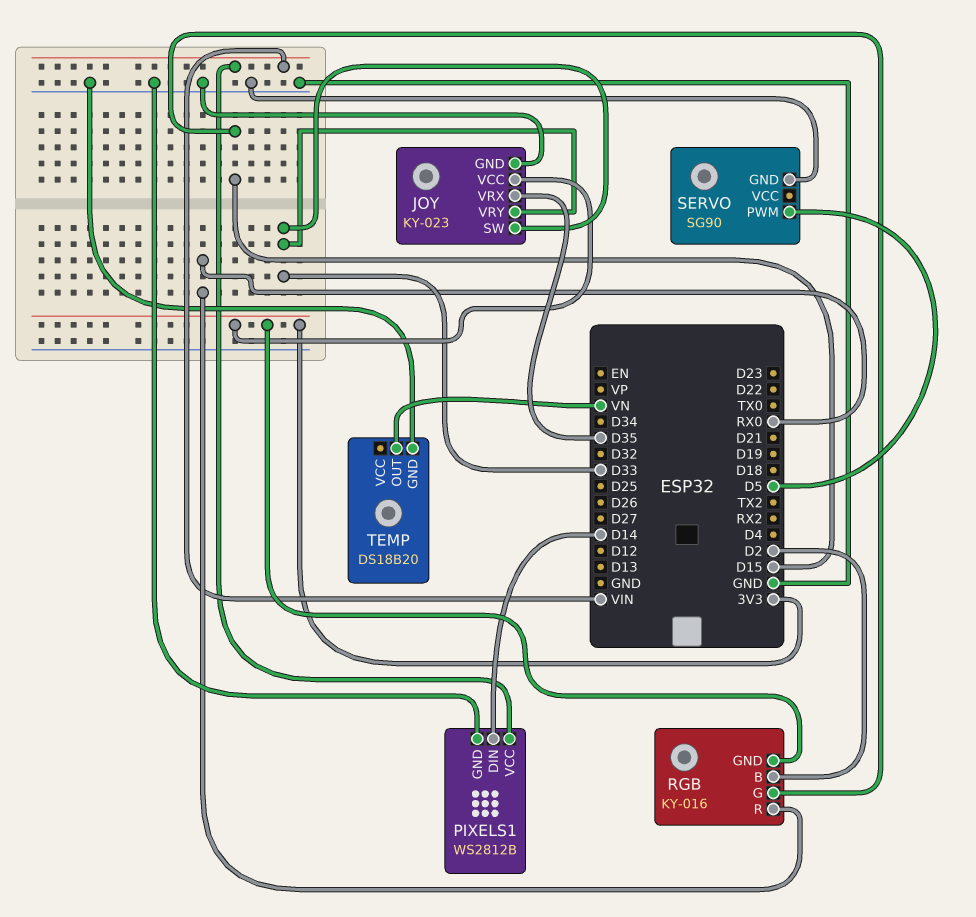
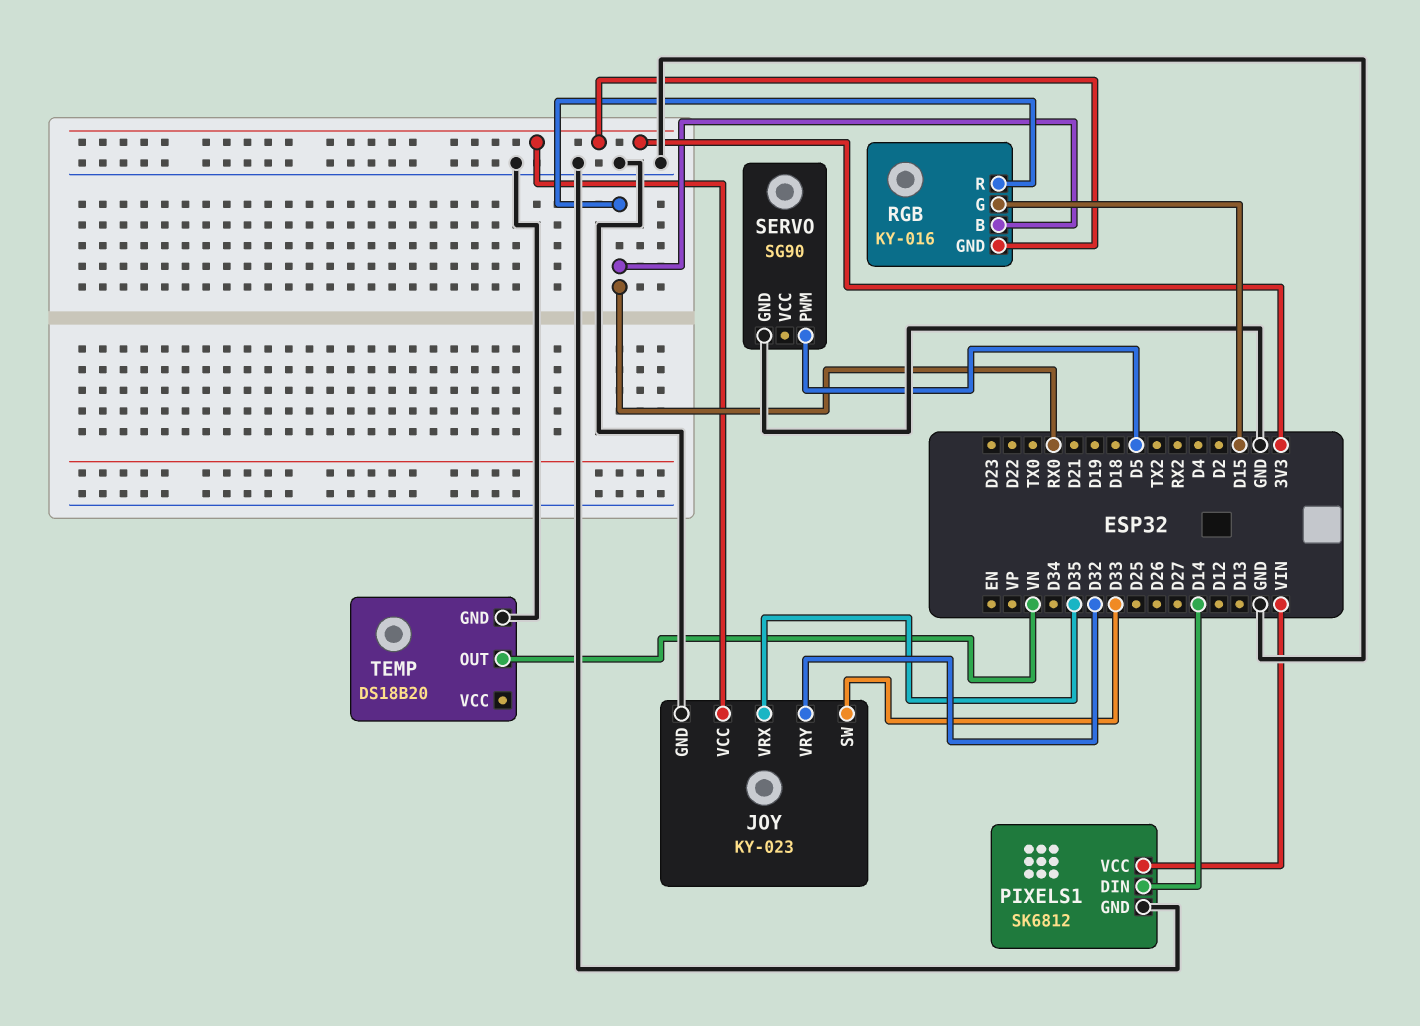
JOY pin VRY: D33 -> D32
PIXELS1: WS2812B -> SK6812
RGB pin B: D2 -> RX0

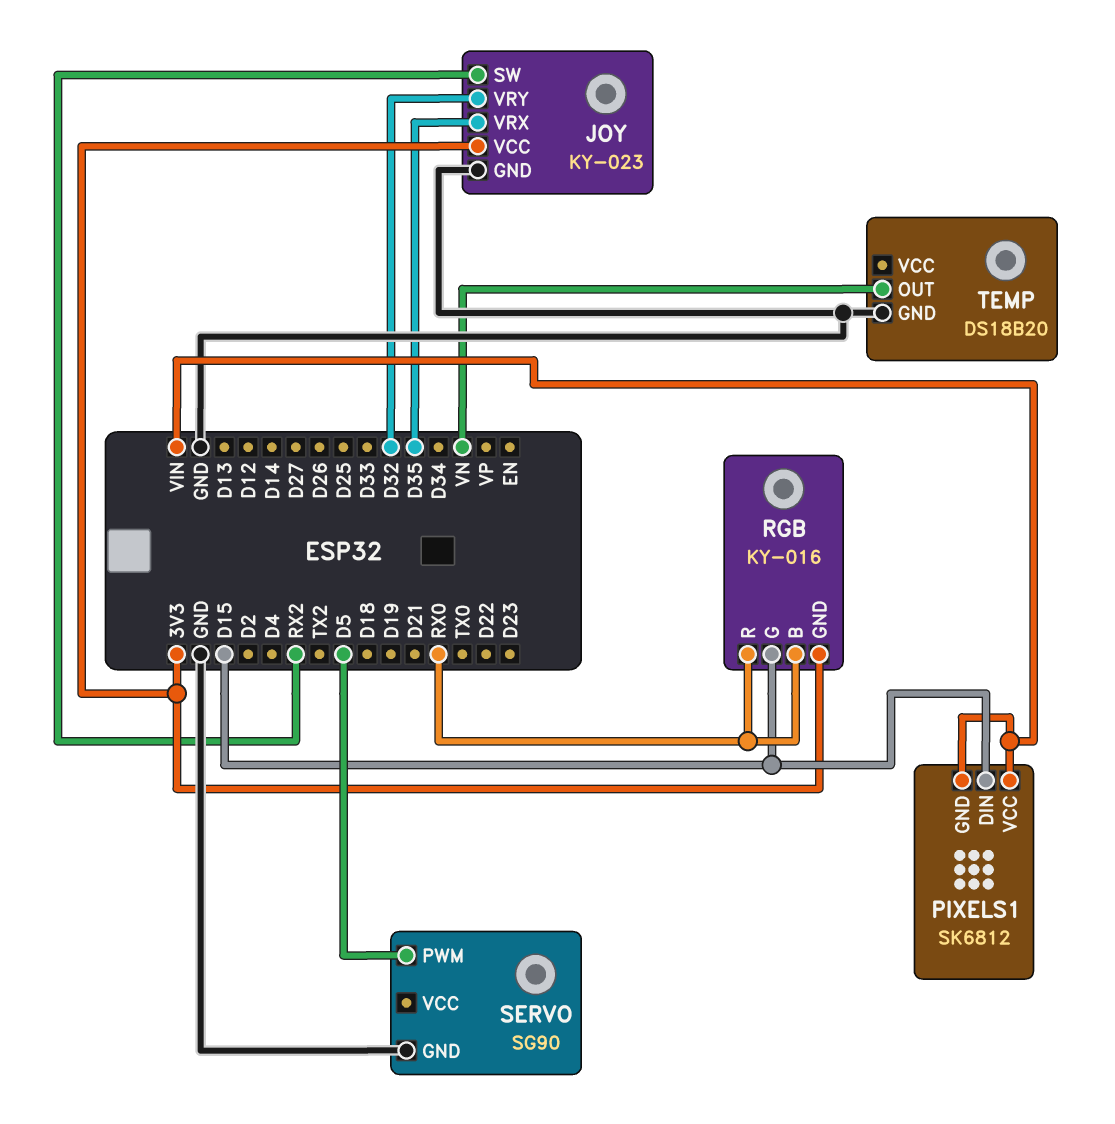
JOY pin SW: D33 -> RX2
PIXELS1 pin DIN: D14 -> D15
PIXELS1 pin GND: GND -> VIN

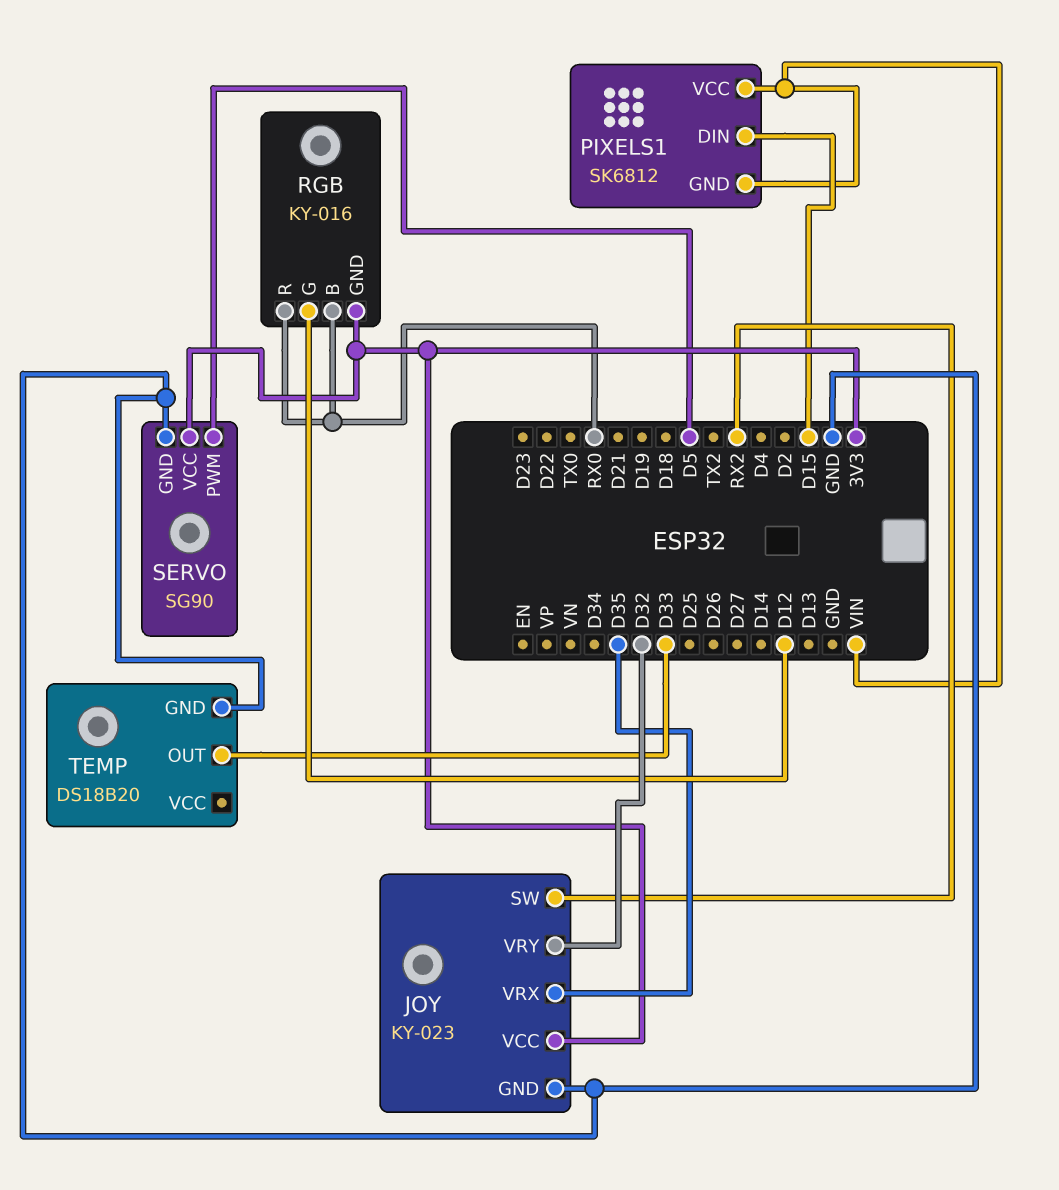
RGB pin G: D15 -> D12
SERVO pin VCC: none -> 3V3
TEMP pin OUT: VN -> D33

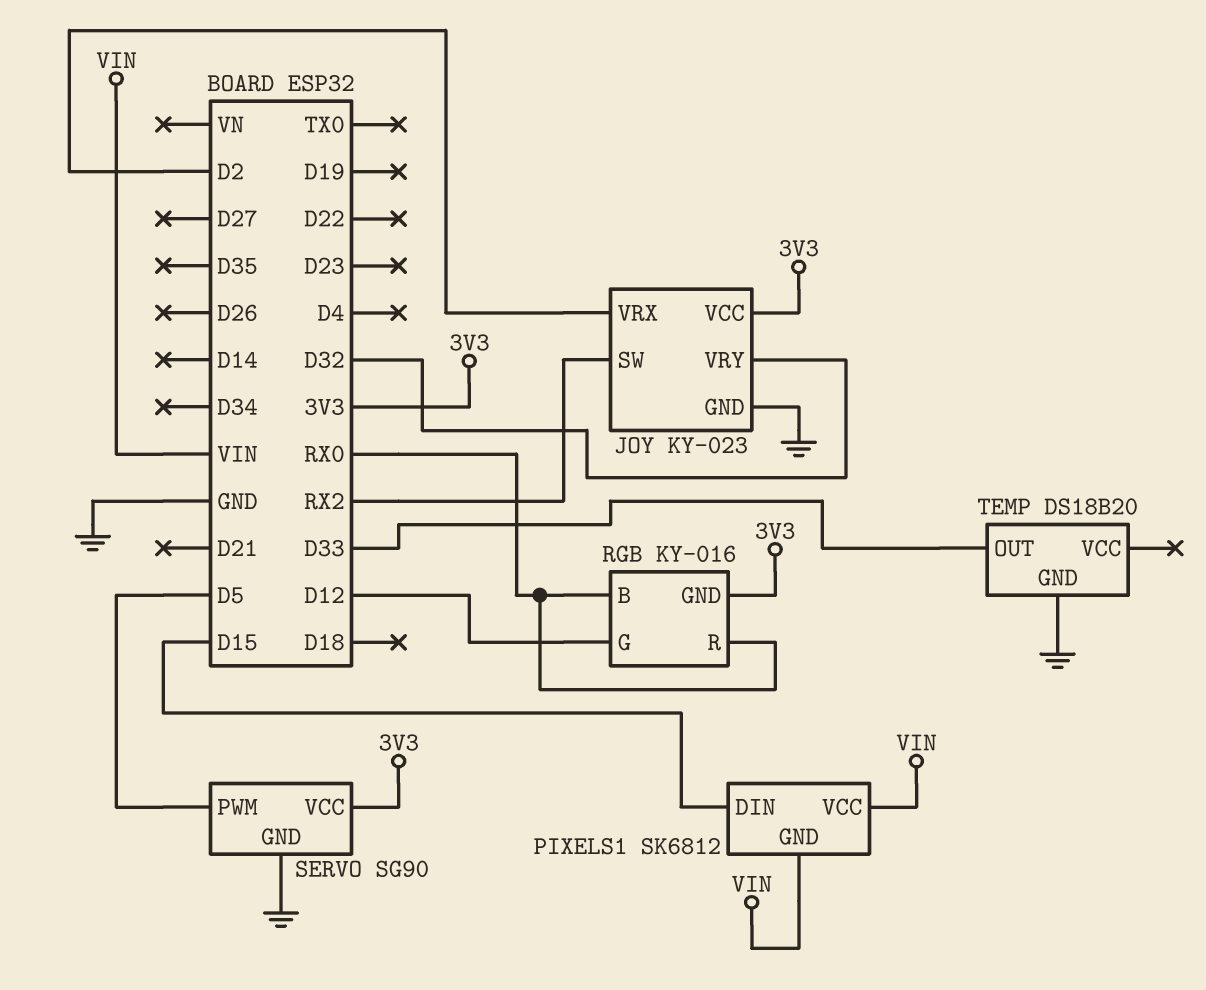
JOY pin VRX: D35 -> D2

